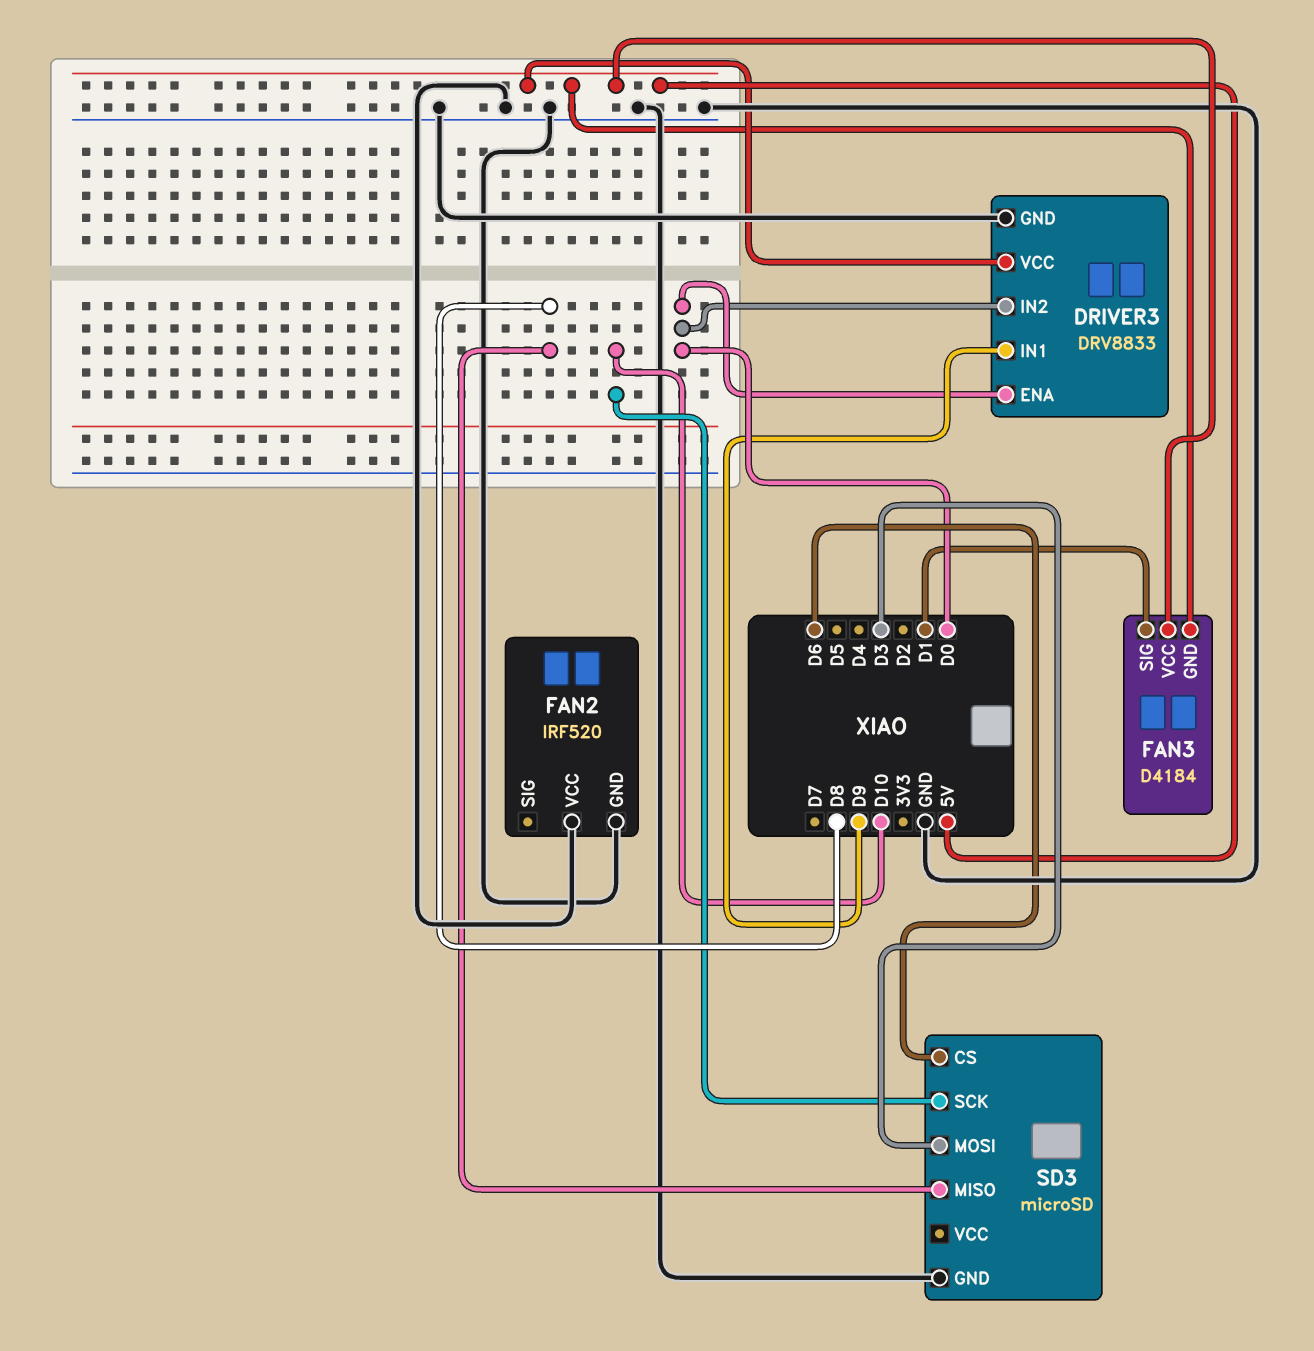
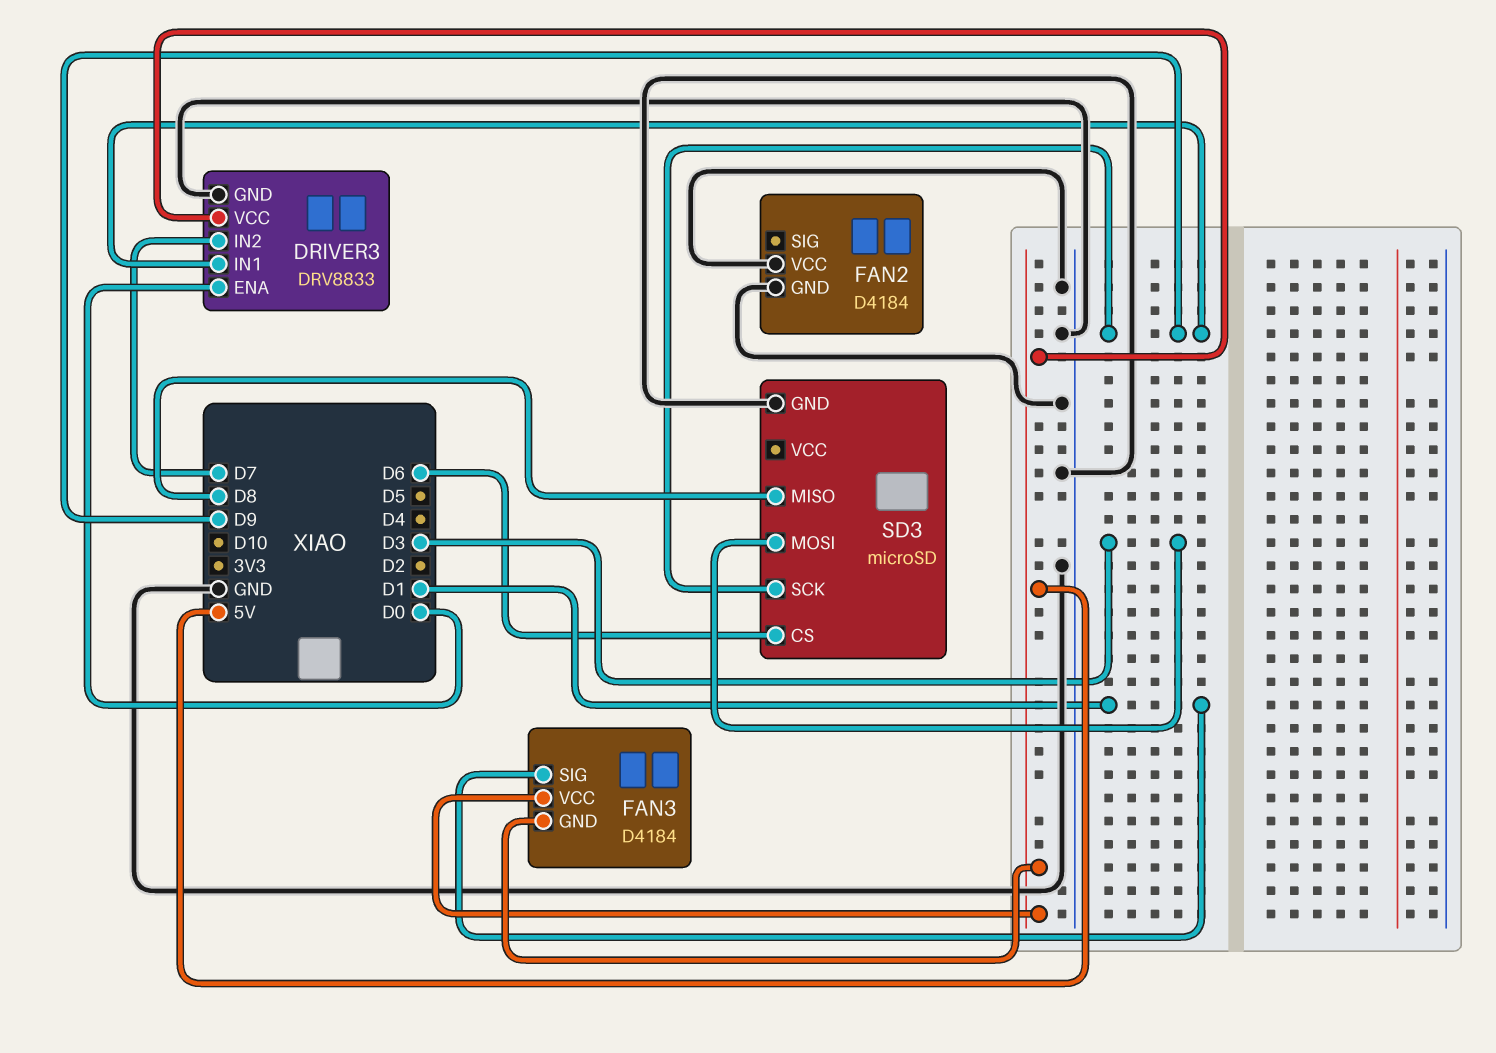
DRIVER3 pin IN2: D0 -> D7
FAN2: IRF520 -> D4184
SD3 pin SCK: D10 -> D9

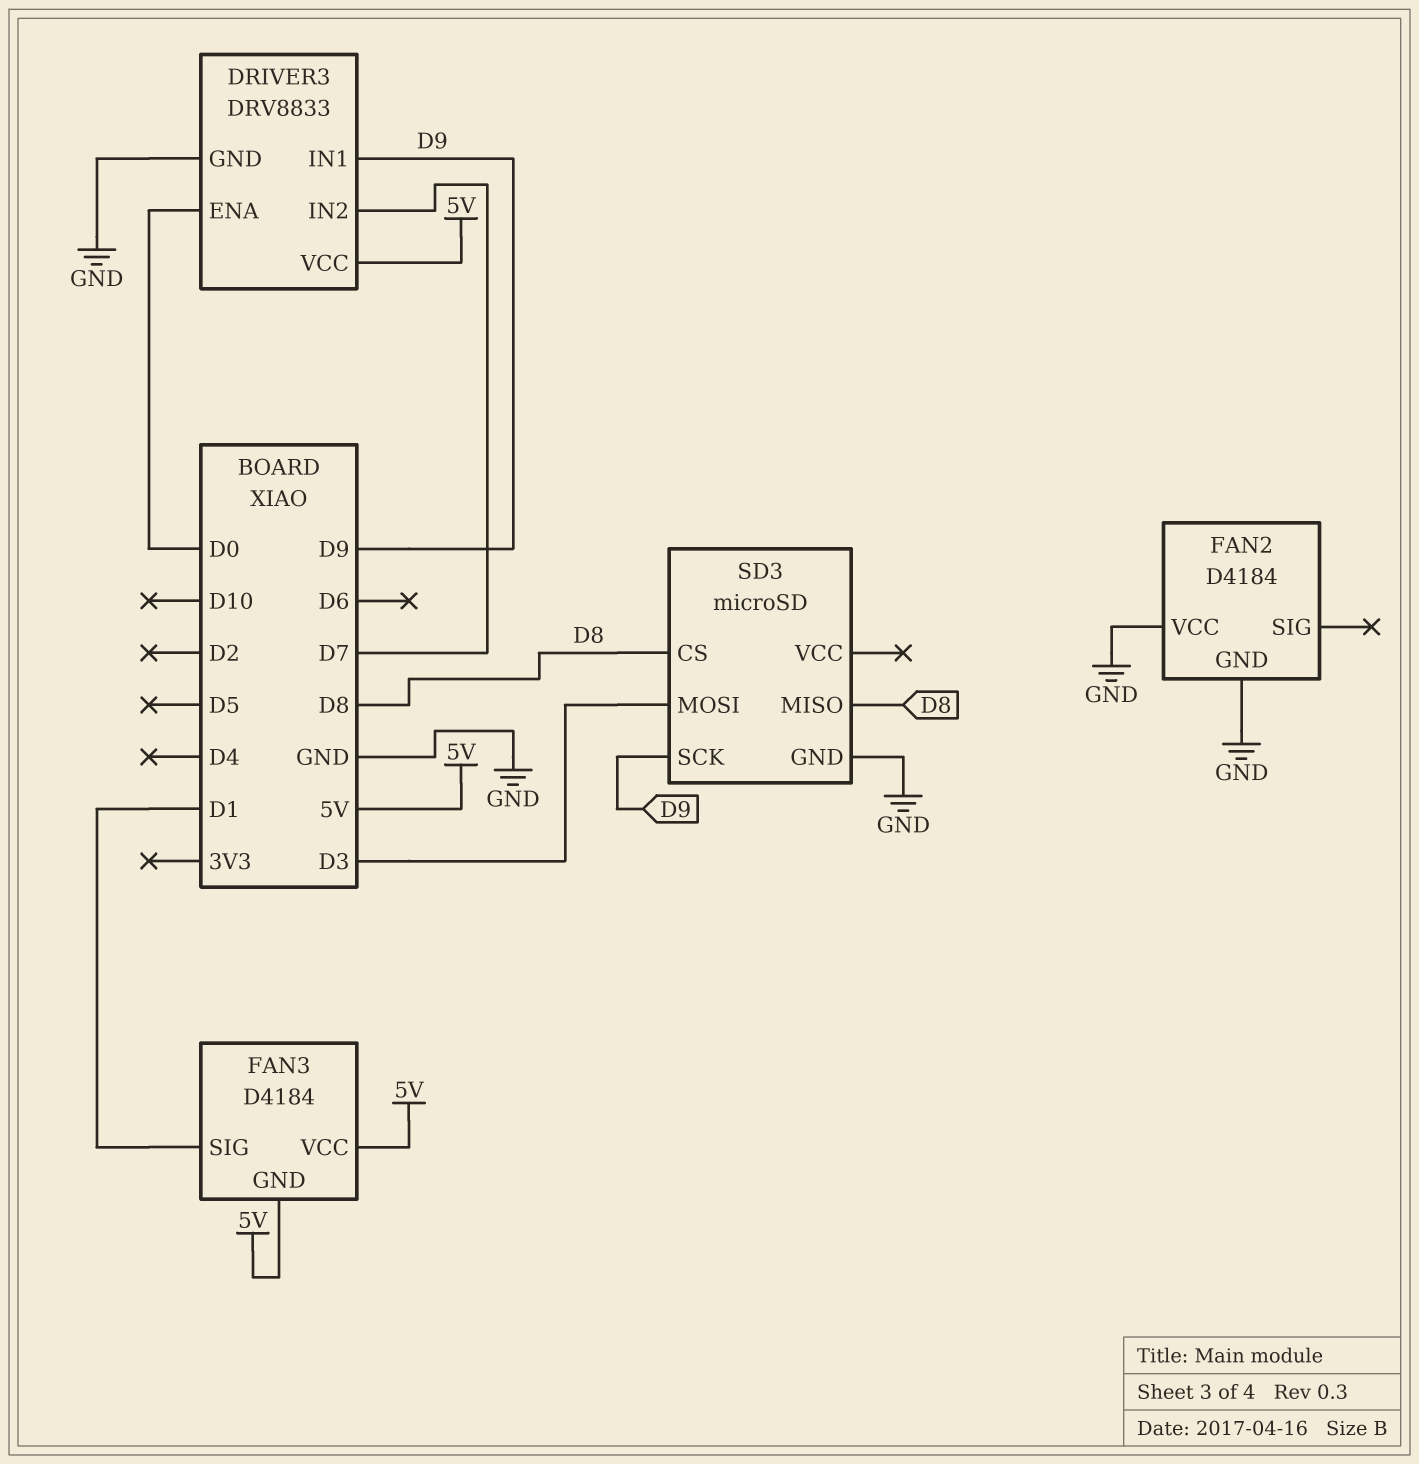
SD3 pin CS: D6 -> D8

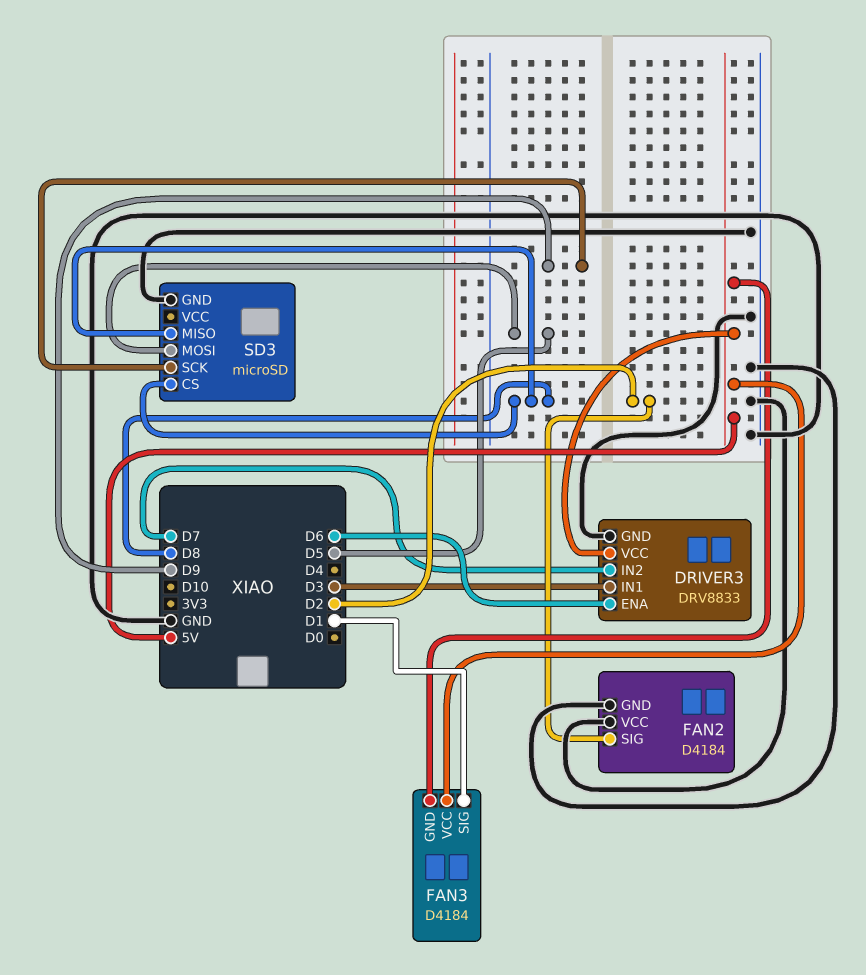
DRIVER3 pin ENA: D0 -> D6
DRIVER3 pin IN1: D9 -> D3
FAN2 pin SIG: none -> D2
SD3 pin MOSI: D3 -> D5

